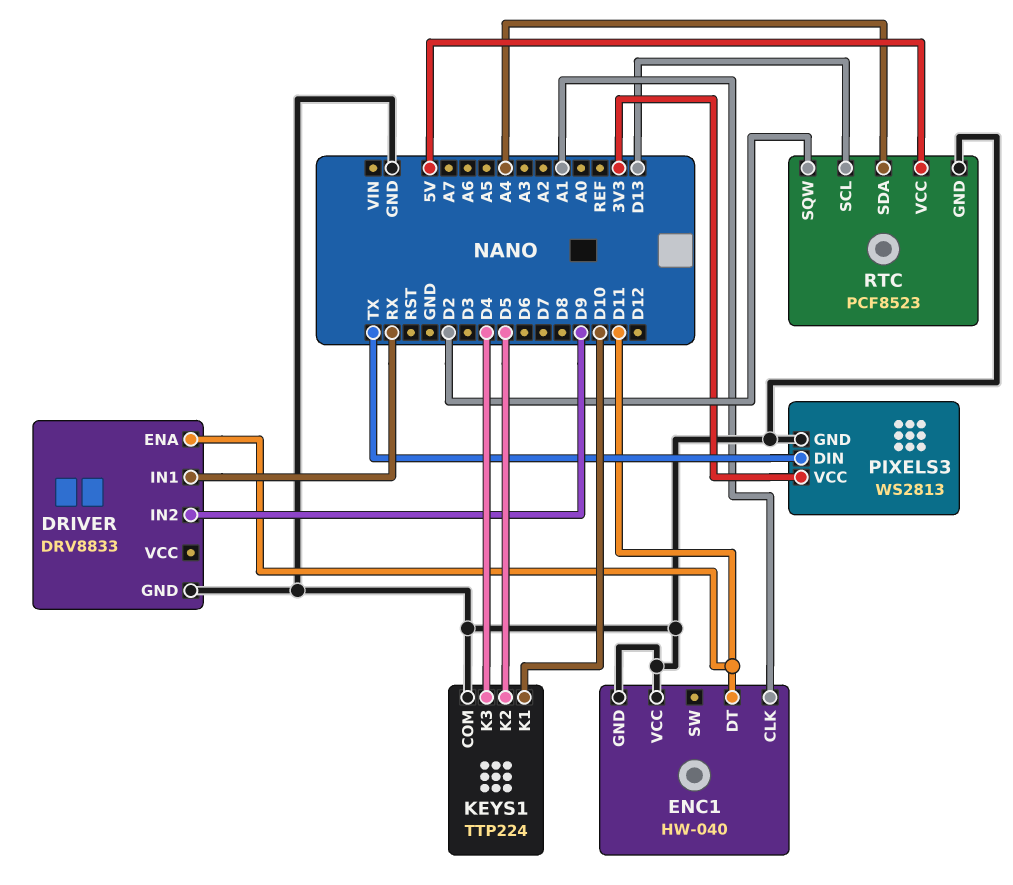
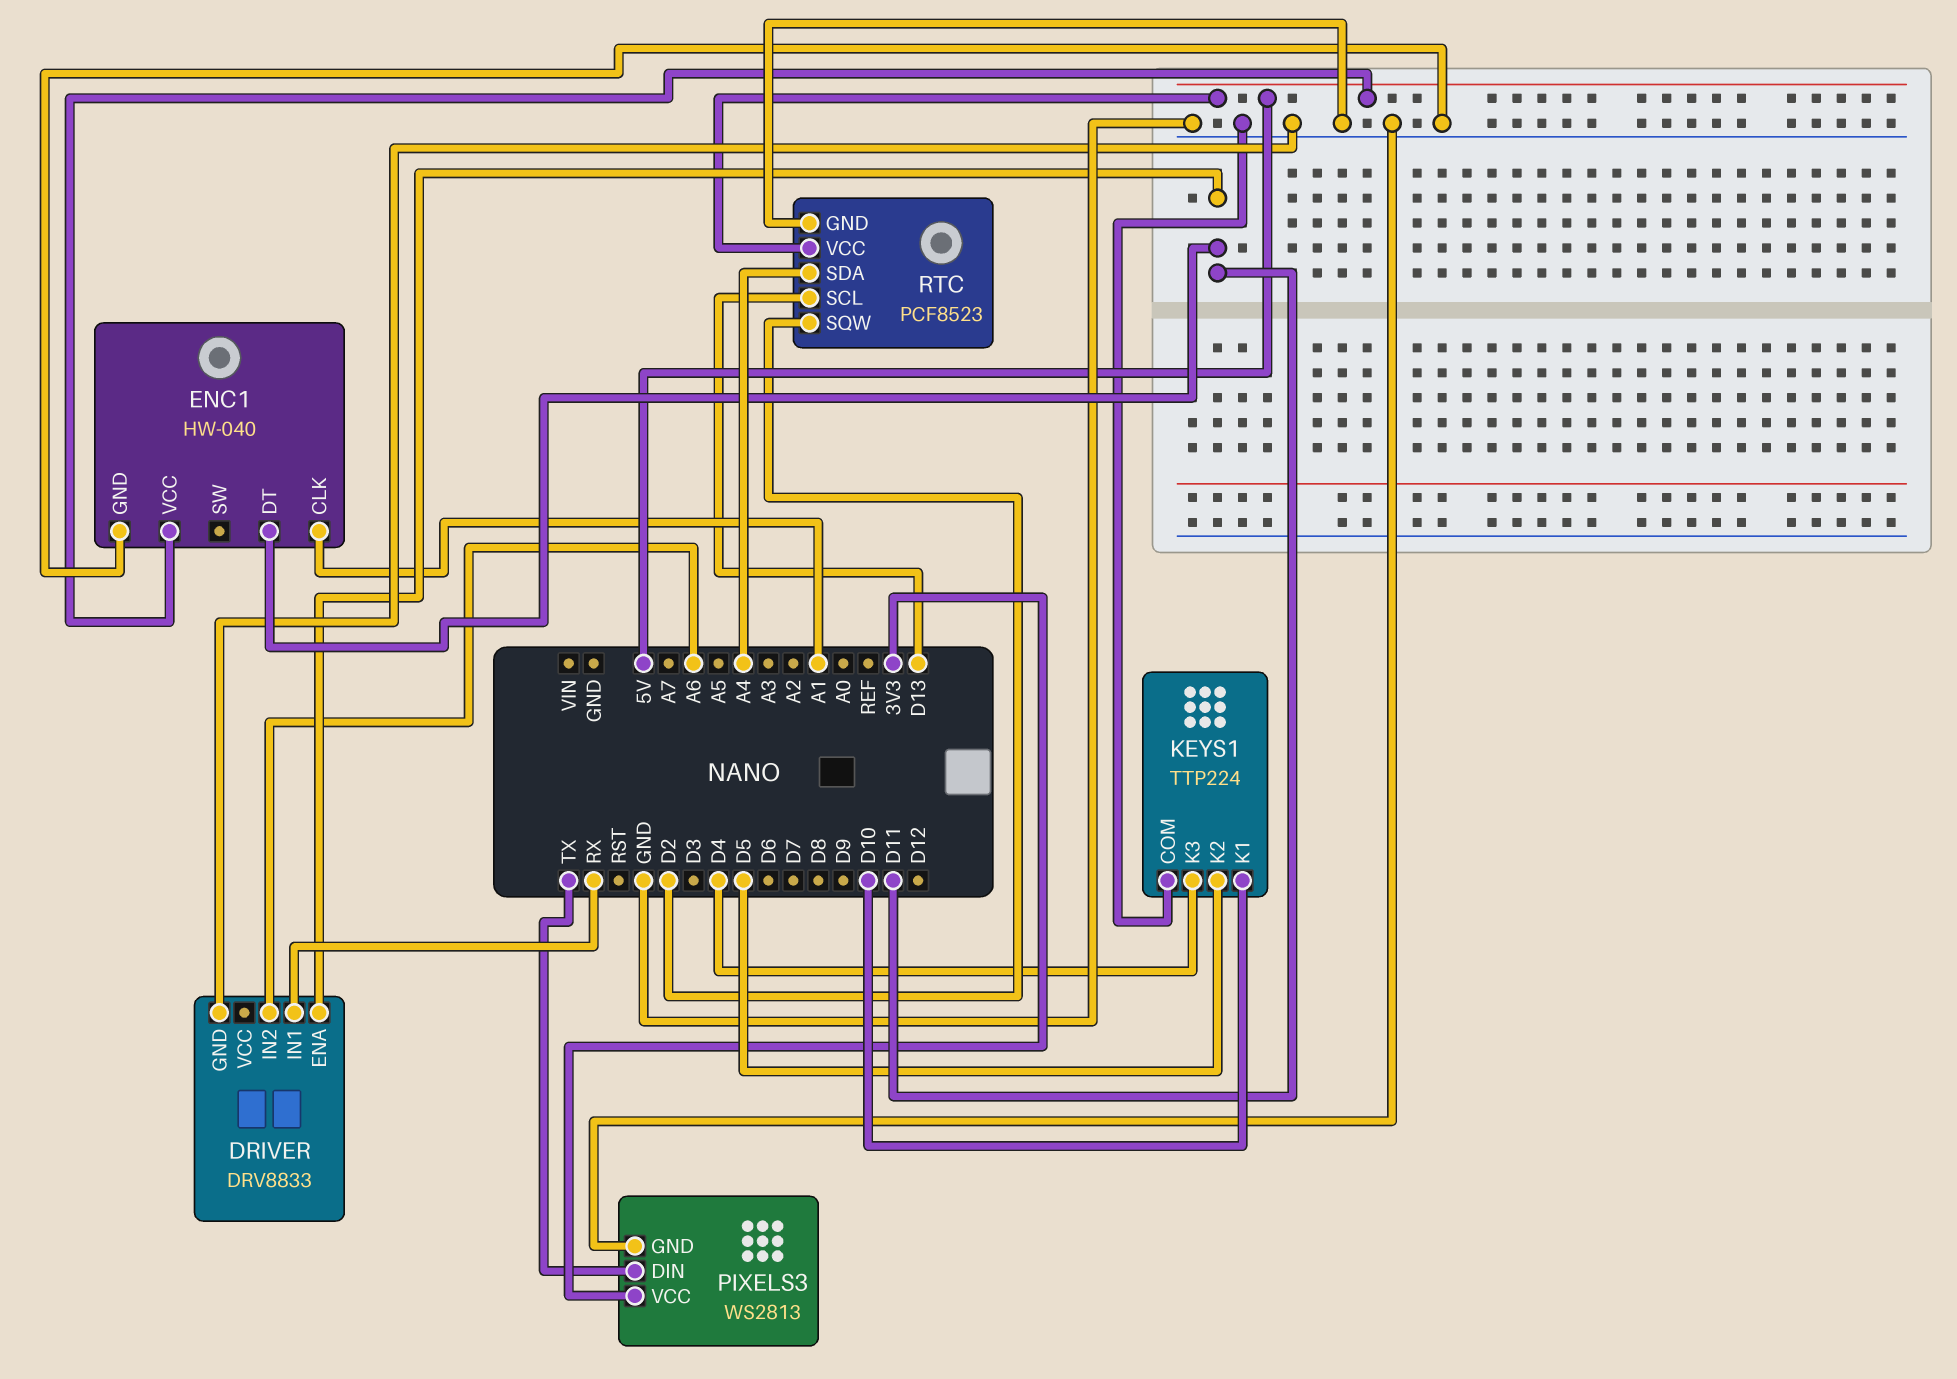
DRIVER pin IN2: D9 -> A6
ENC1 pin VCC: GND -> 5V

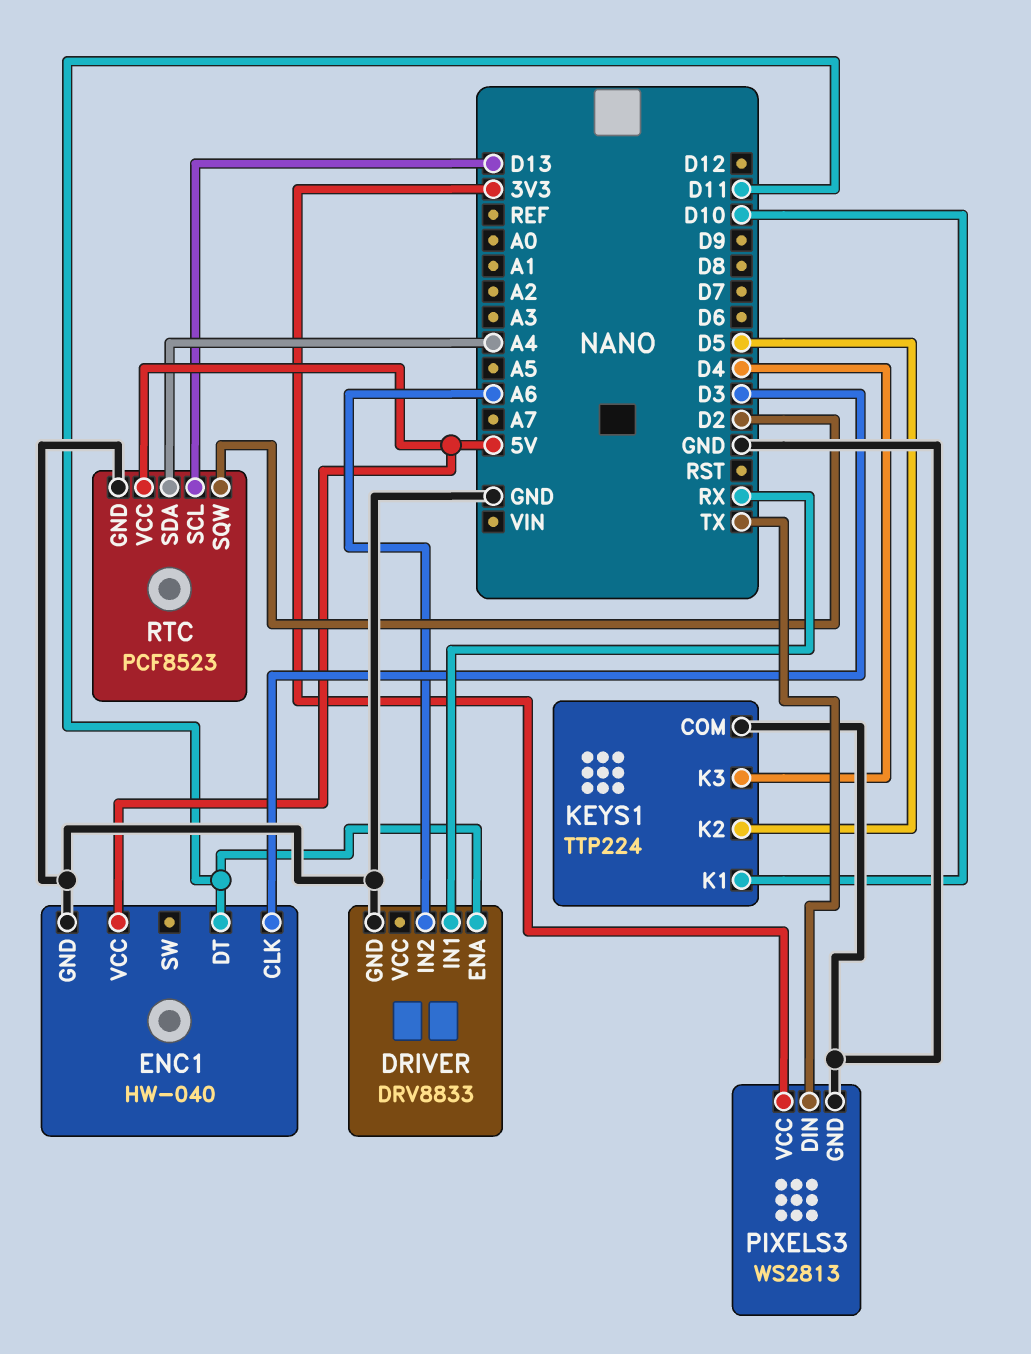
ENC1 pin CLK: A1 -> D3

